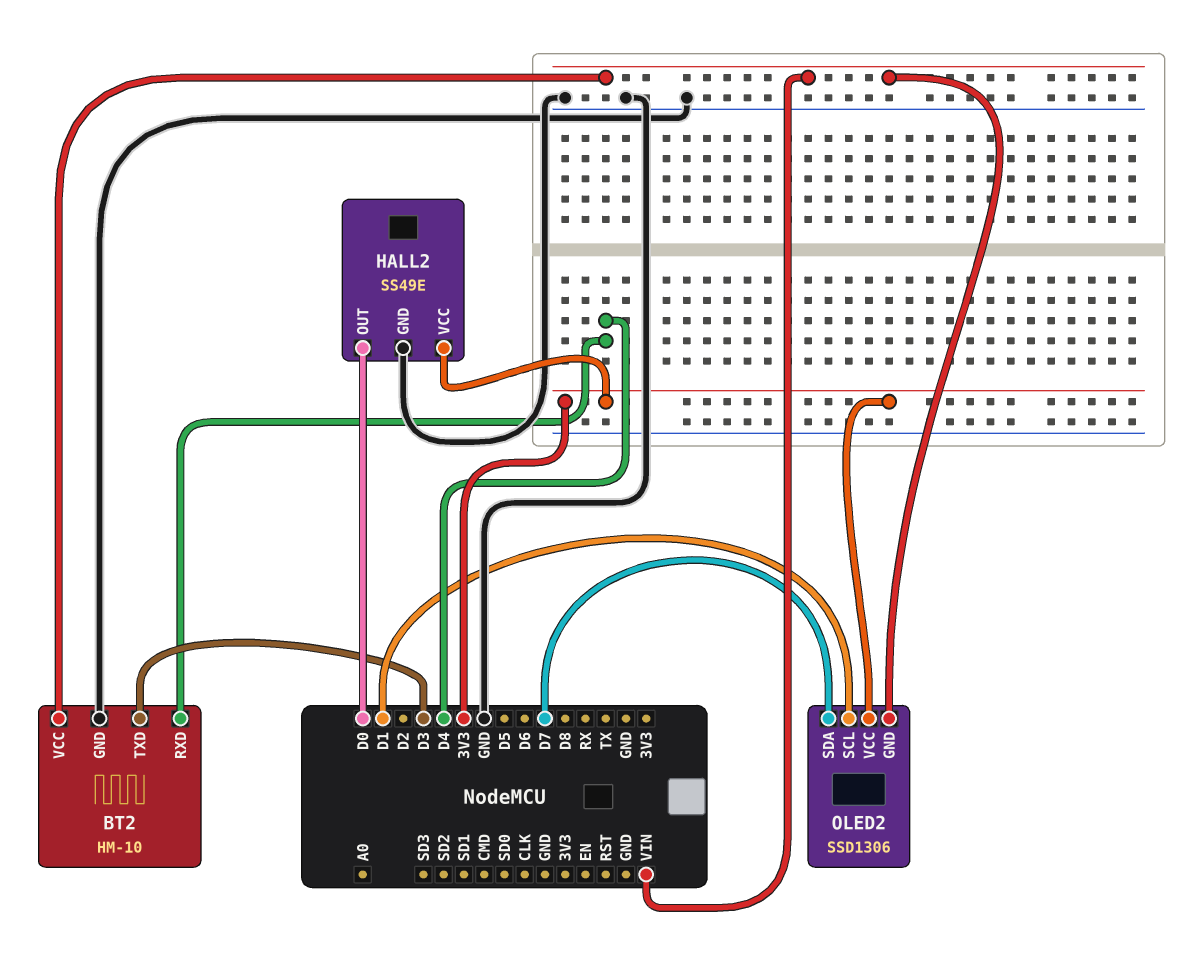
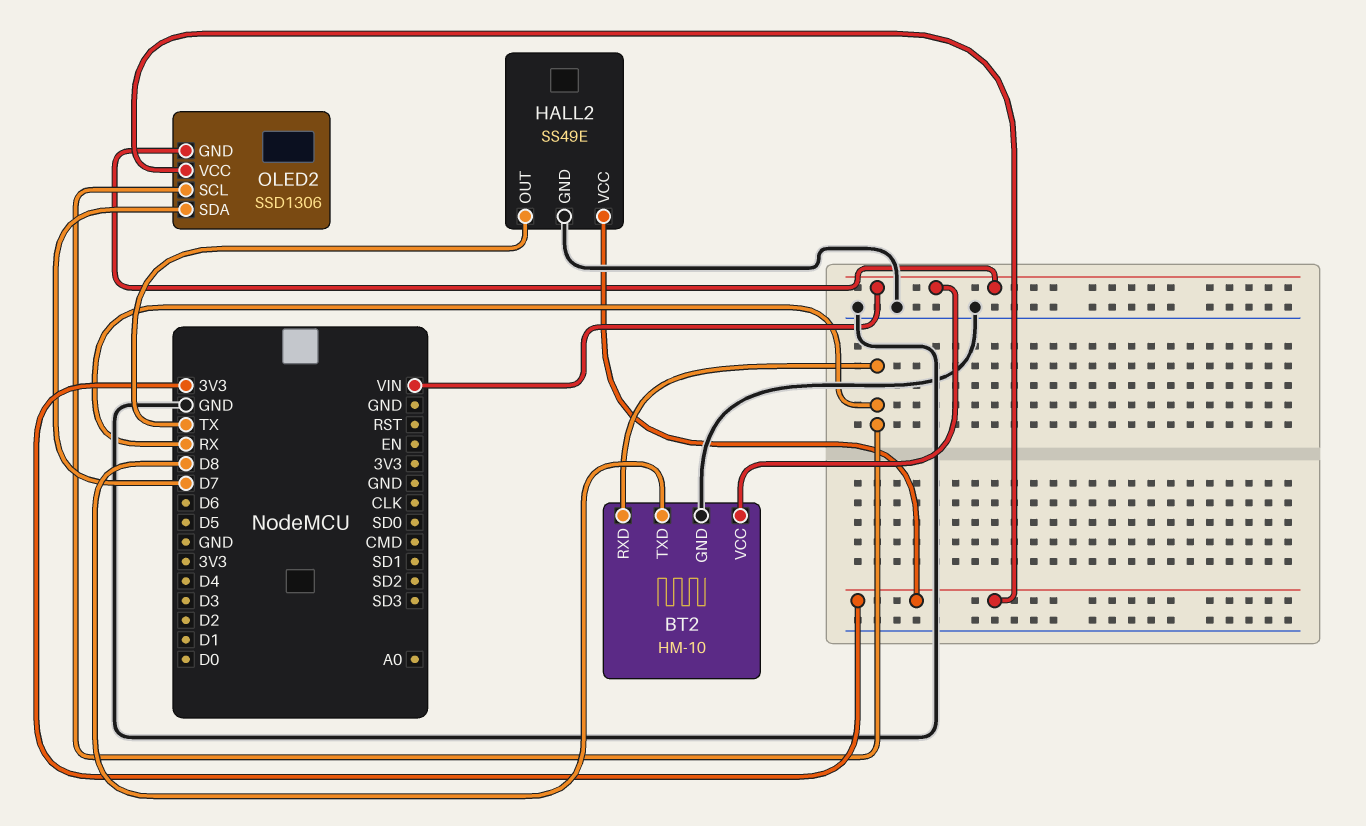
BT2 pin RXD: D4 -> RX
BT2 pin TXD: D3 -> D8
HALL2 pin OUT: D0 -> TX
OLED2 pin SCL: D1 -> RX

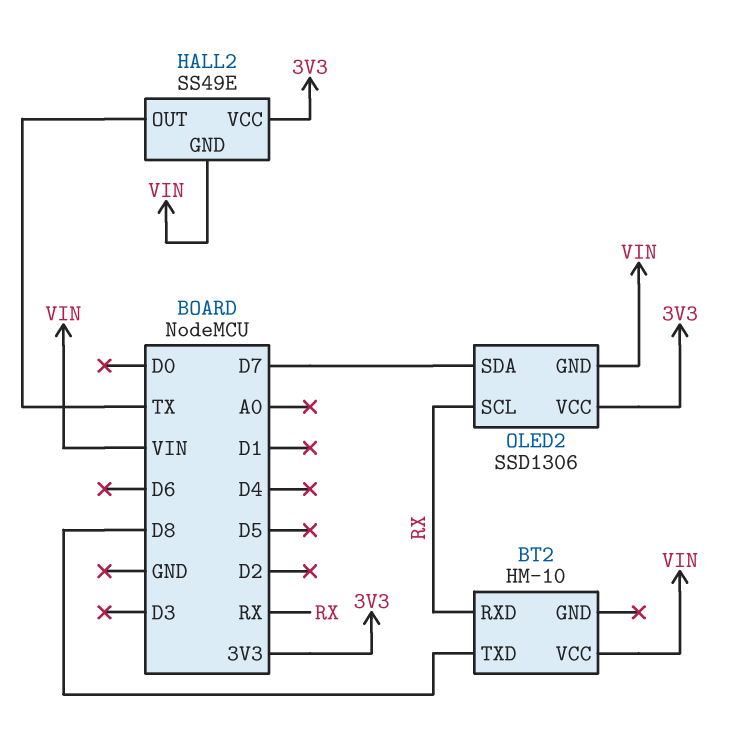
BT2 pin GND: GND -> none
HALL2 pin GND: GND -> VIN

